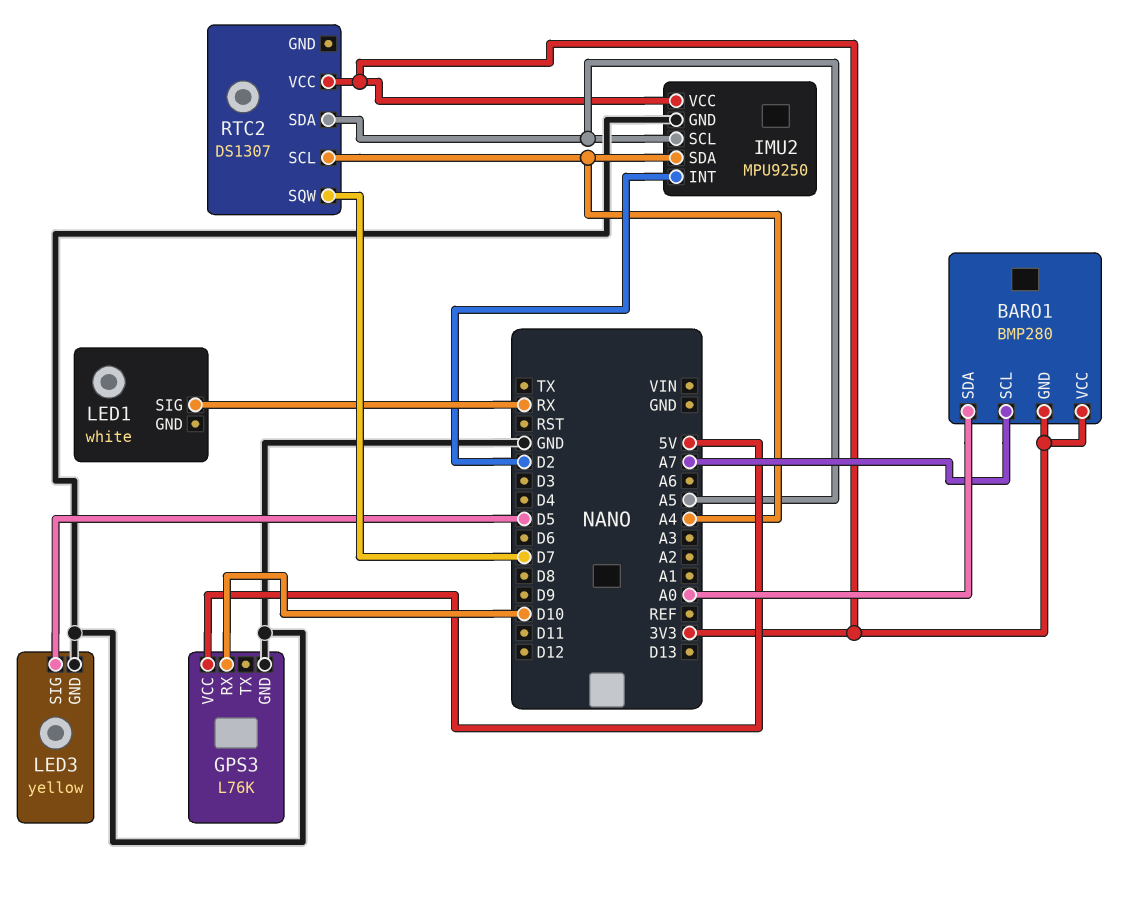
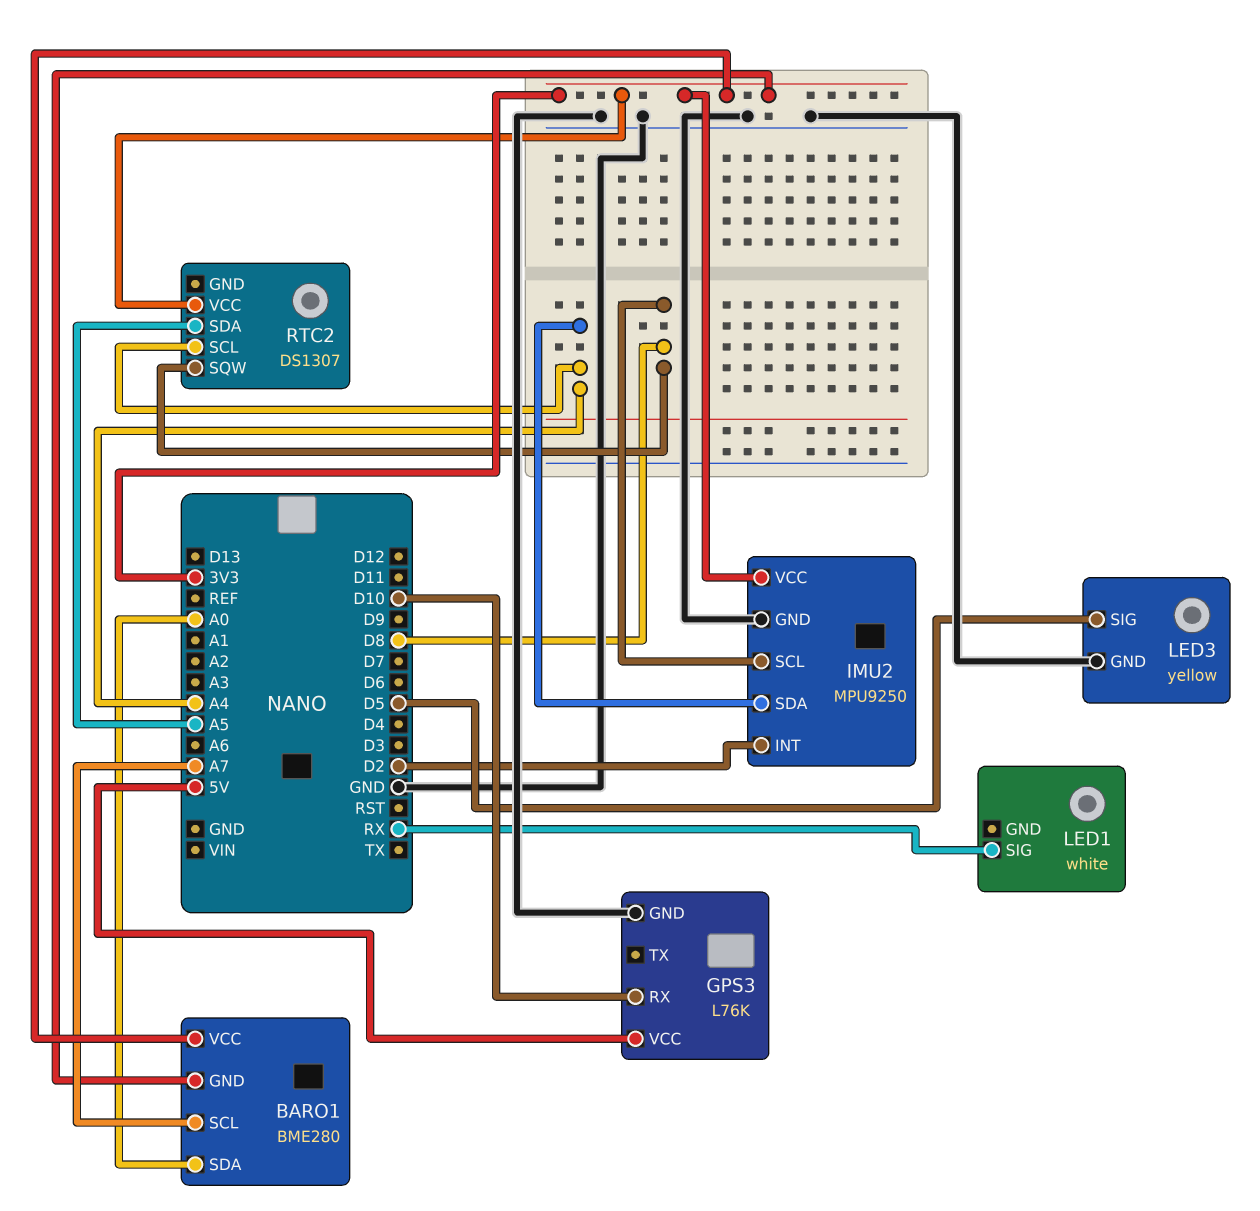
BARO1: BMP280 -> BME280
IMU2 pin SCL: A5 -> D8
RTC2 pin SQW: D7 -> D8

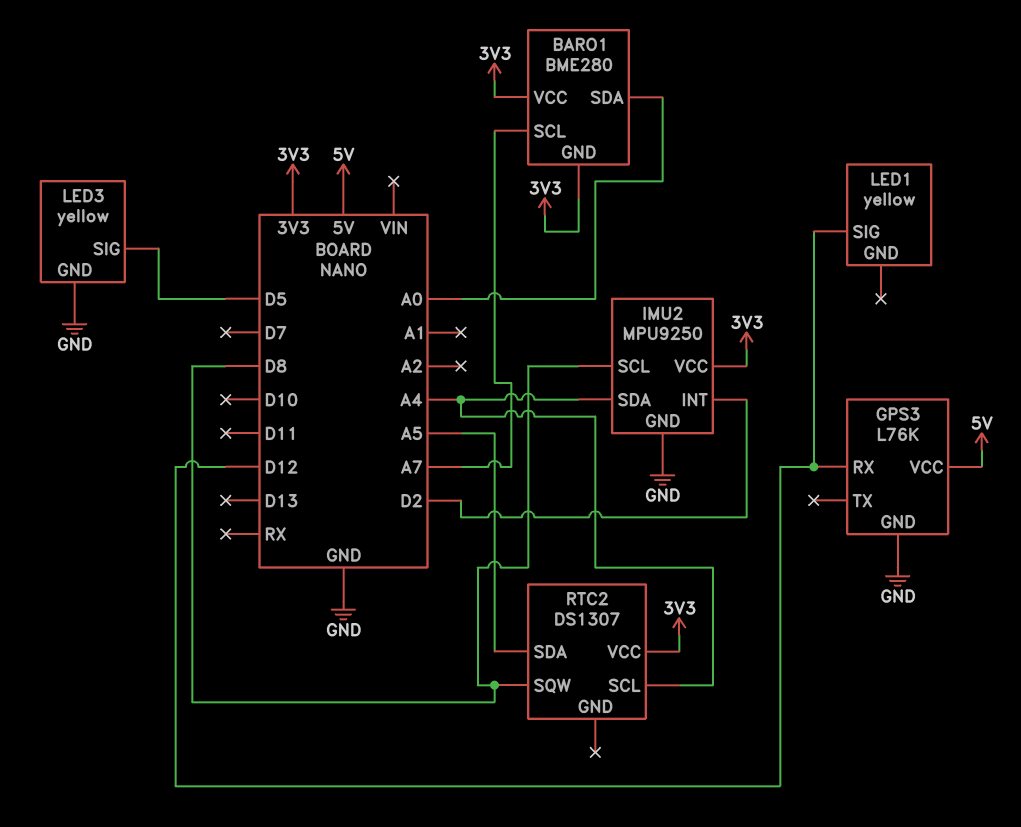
GPS3 pin RX: D10 -> D12
LED1: white -> yellow
LED1 pin SIG: RX -> D12

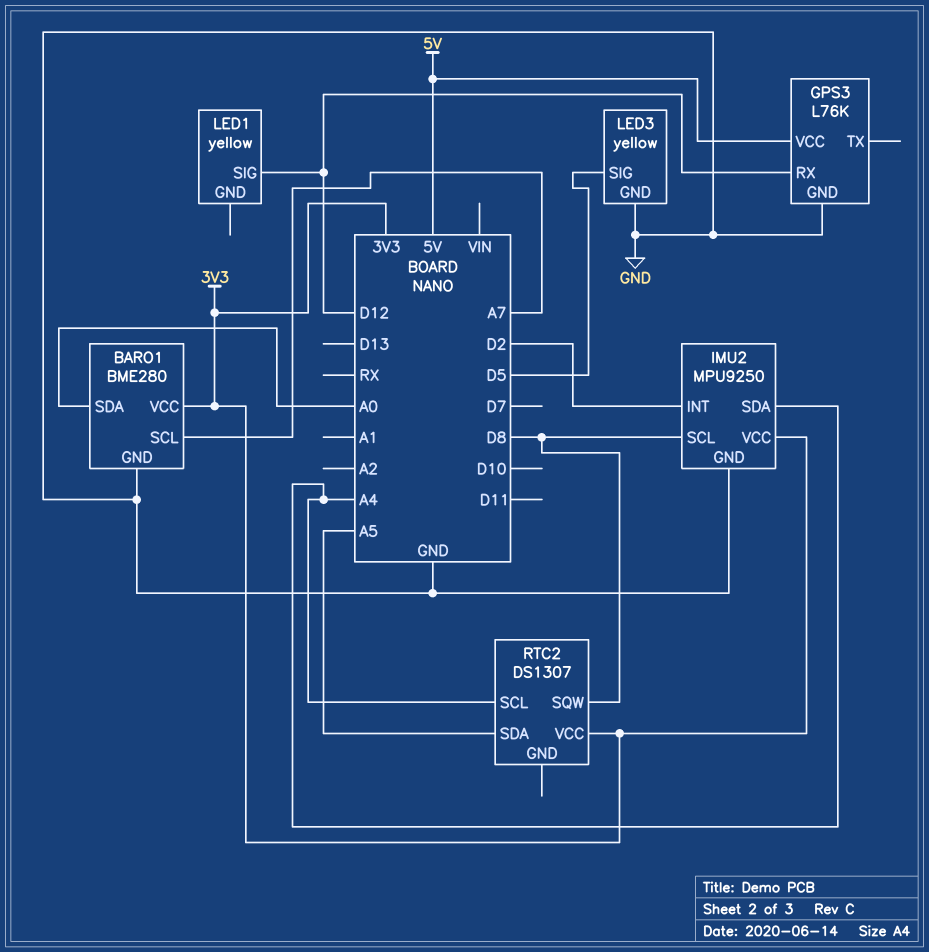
BARO1 pin GND: 3V3 -> GND

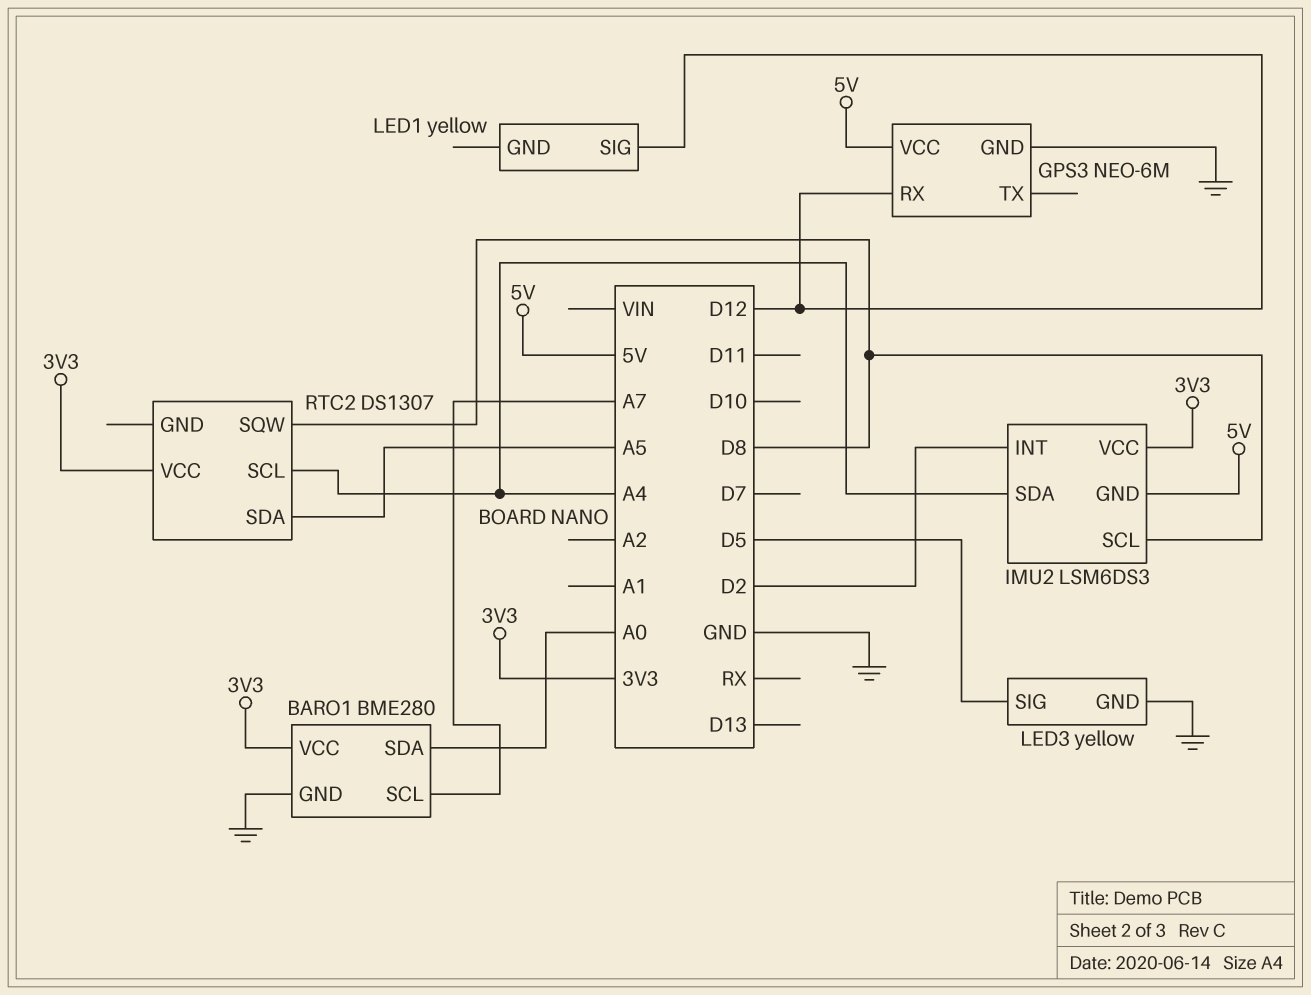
GPS3: L76K -> NEO-6M
IMU2: MPU9250 -> LSM6DS3
IMU2 pin GND: GND -> 5V

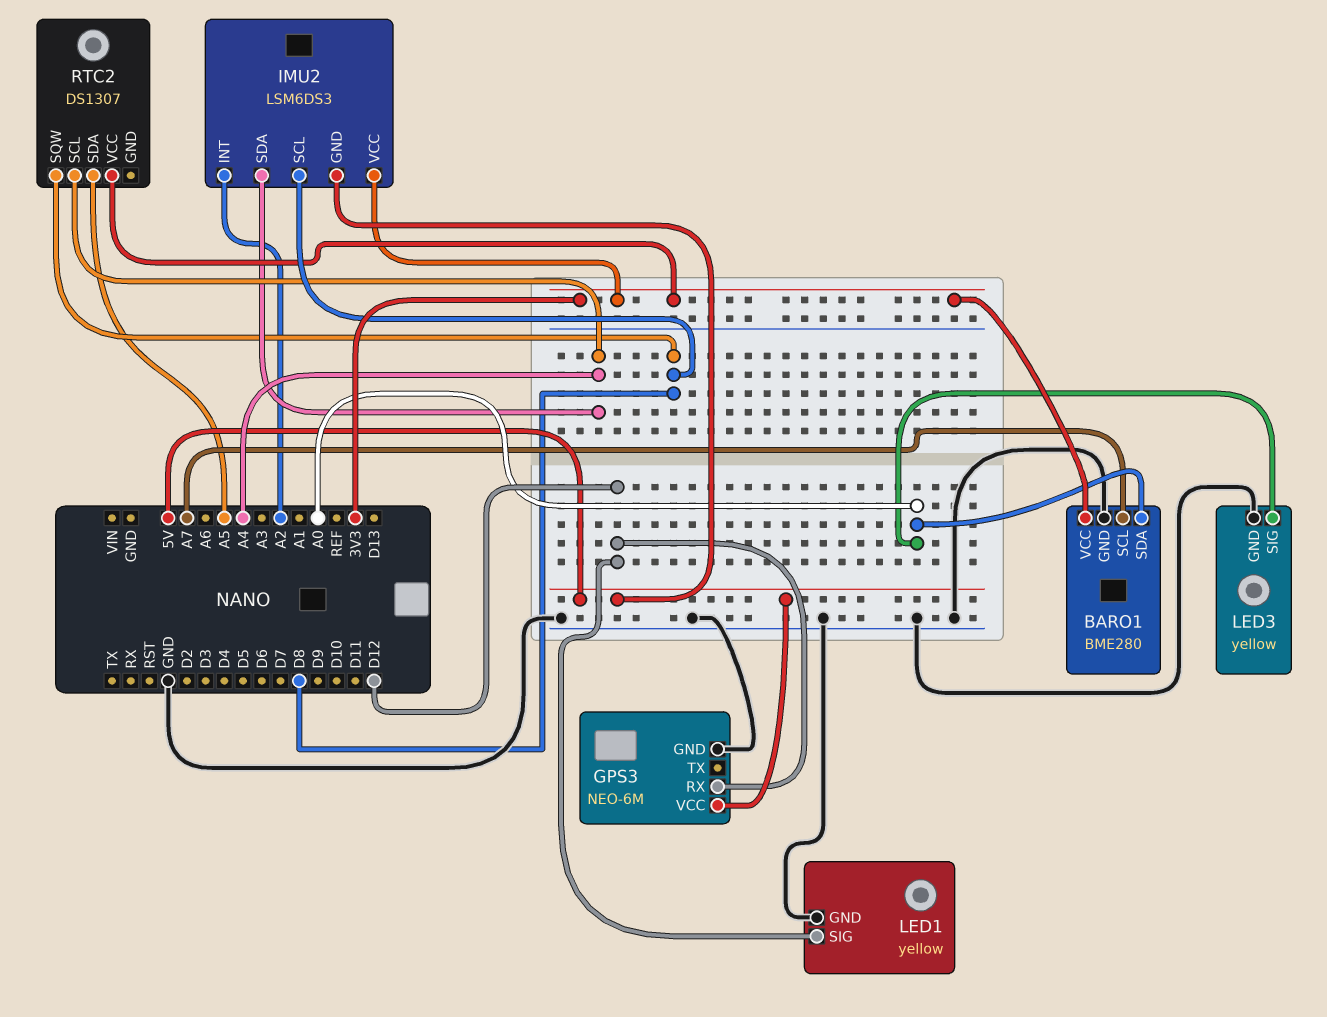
IMU2 pin INT: D2 -> A2
LED1 pin GND: none -> GND
LED3 pin SIG: D5 -> A0

